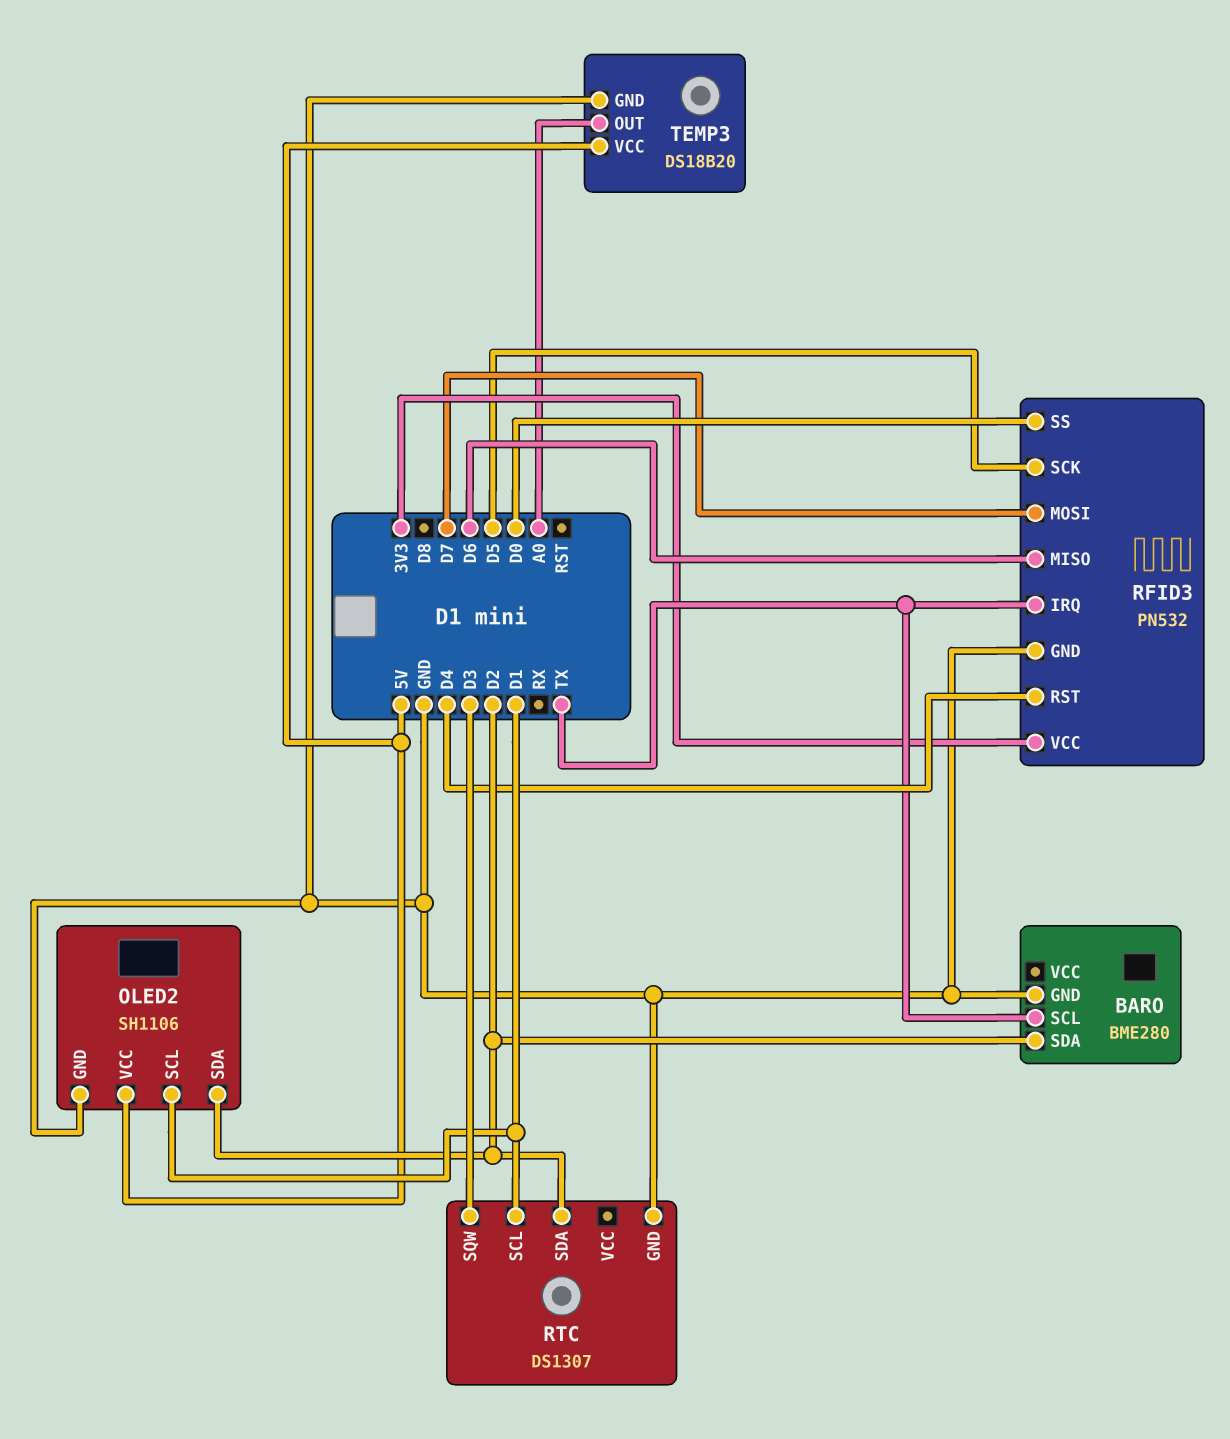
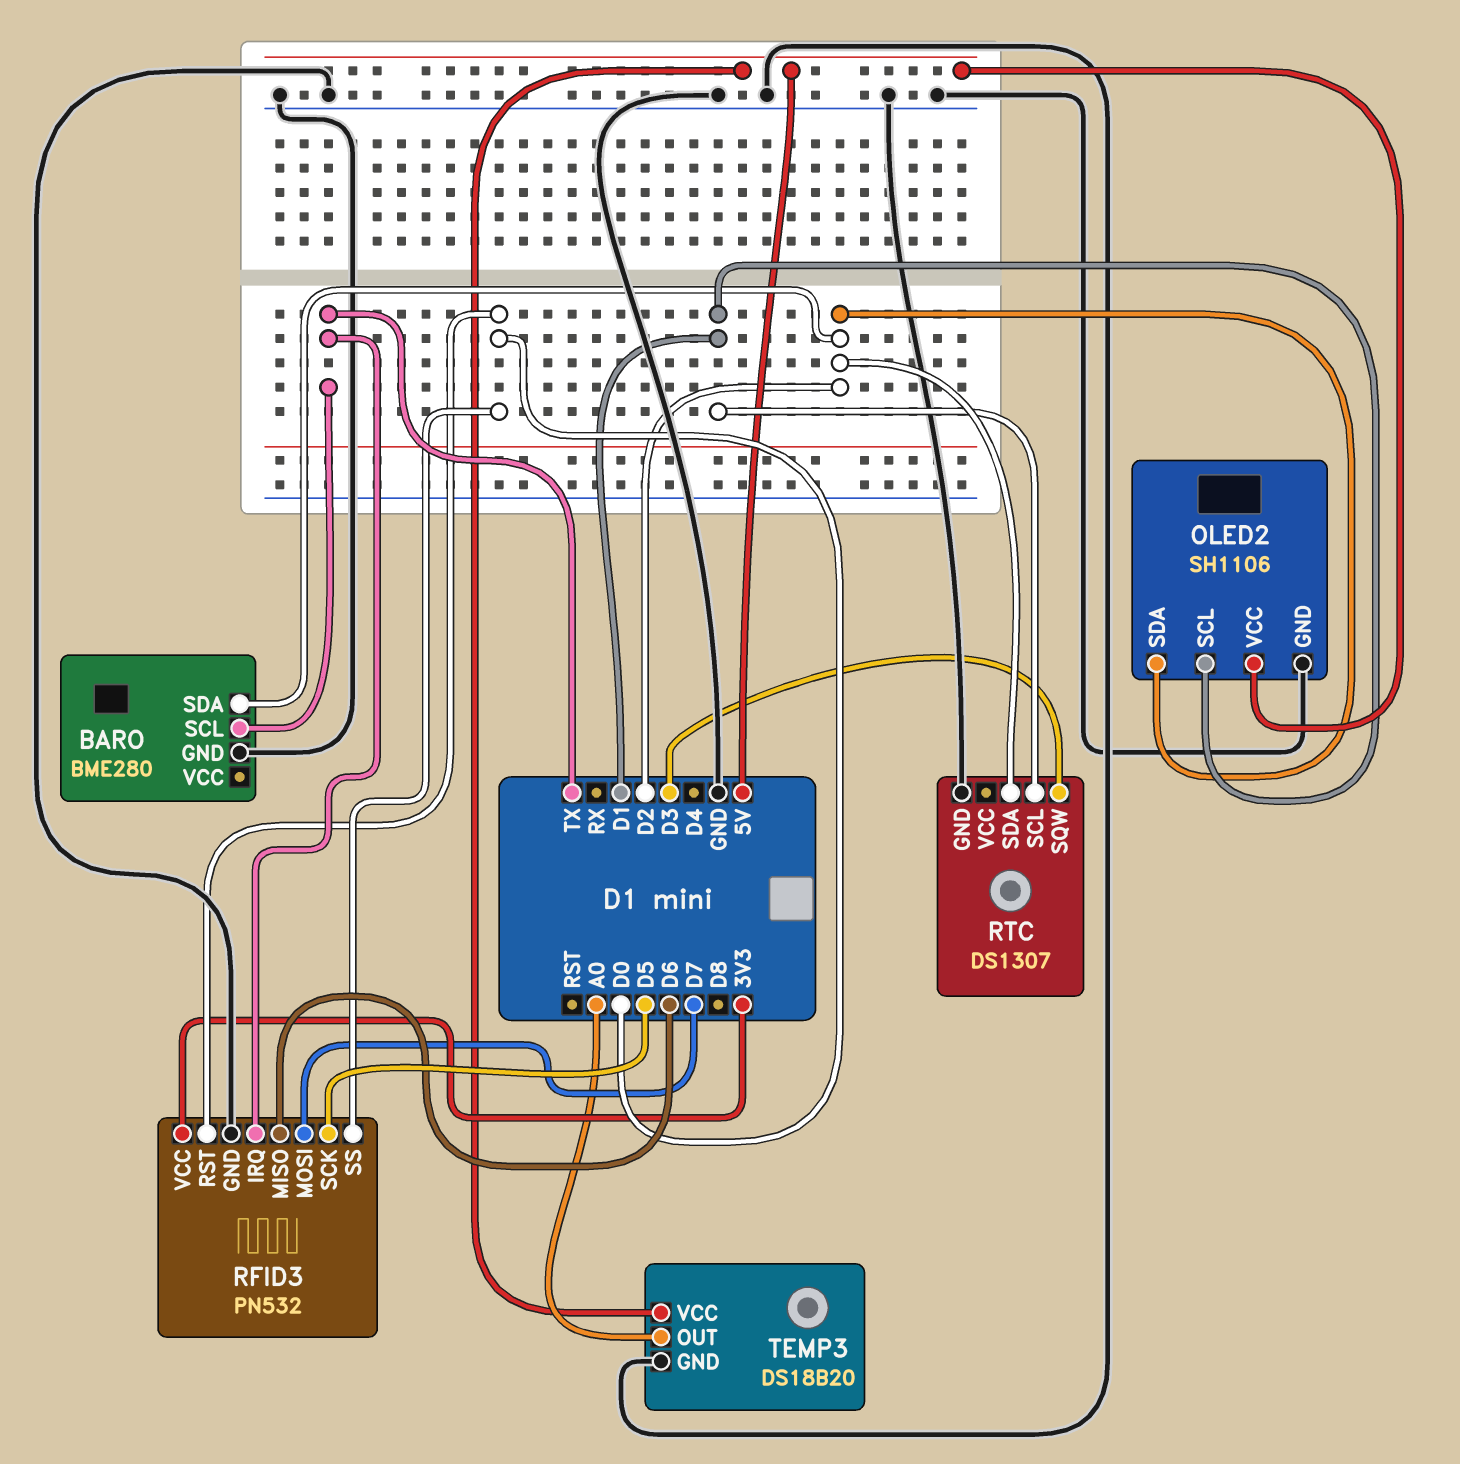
RFID3 pin RST: D4 -> D0

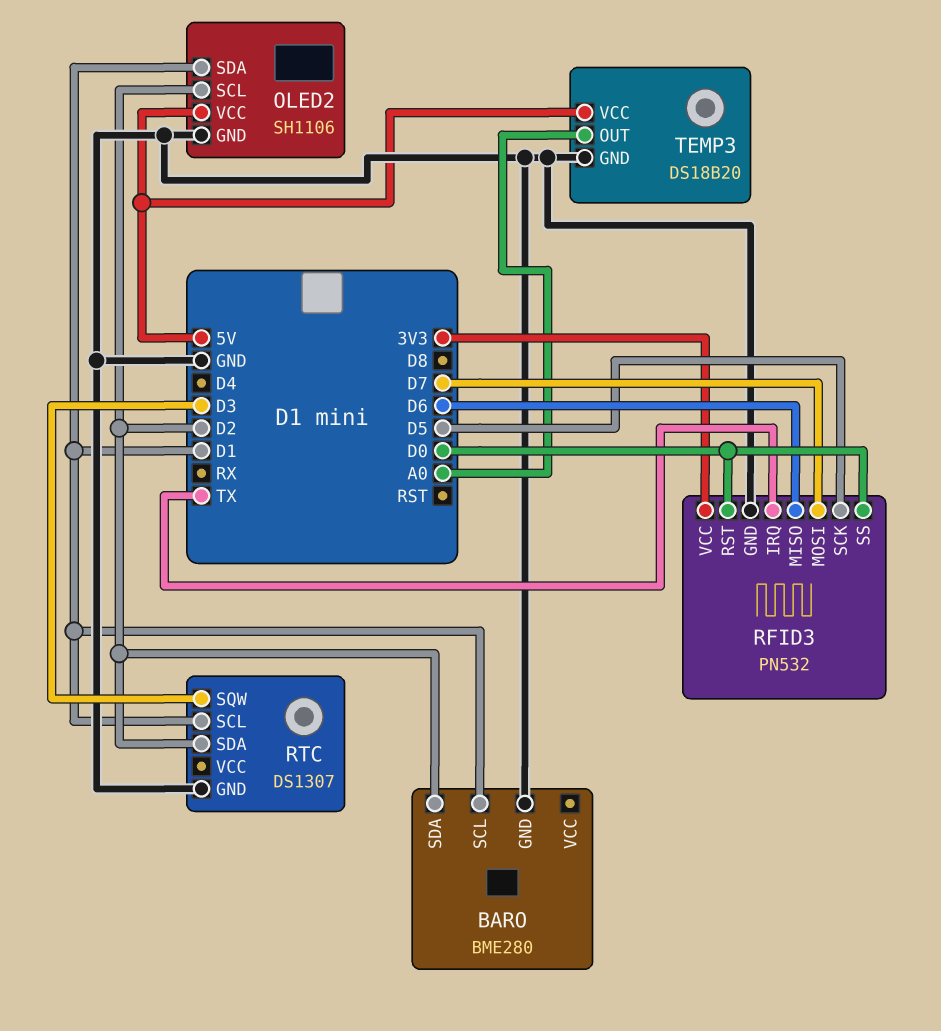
BARO pin SCL: TX -> D1
OLED2 pin SCL: D1 -> D2
OLED2 pin SDA: D2 -> D1

